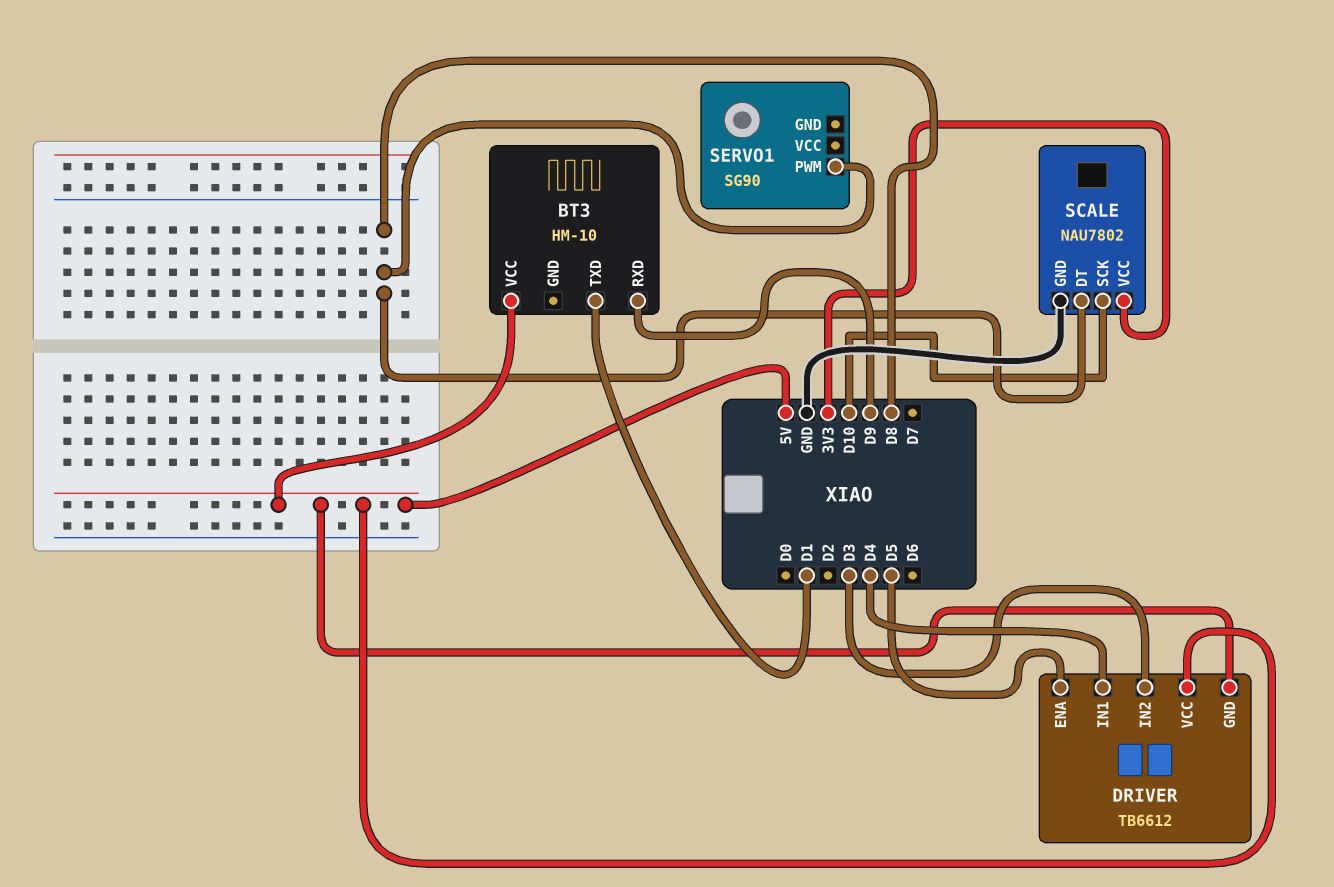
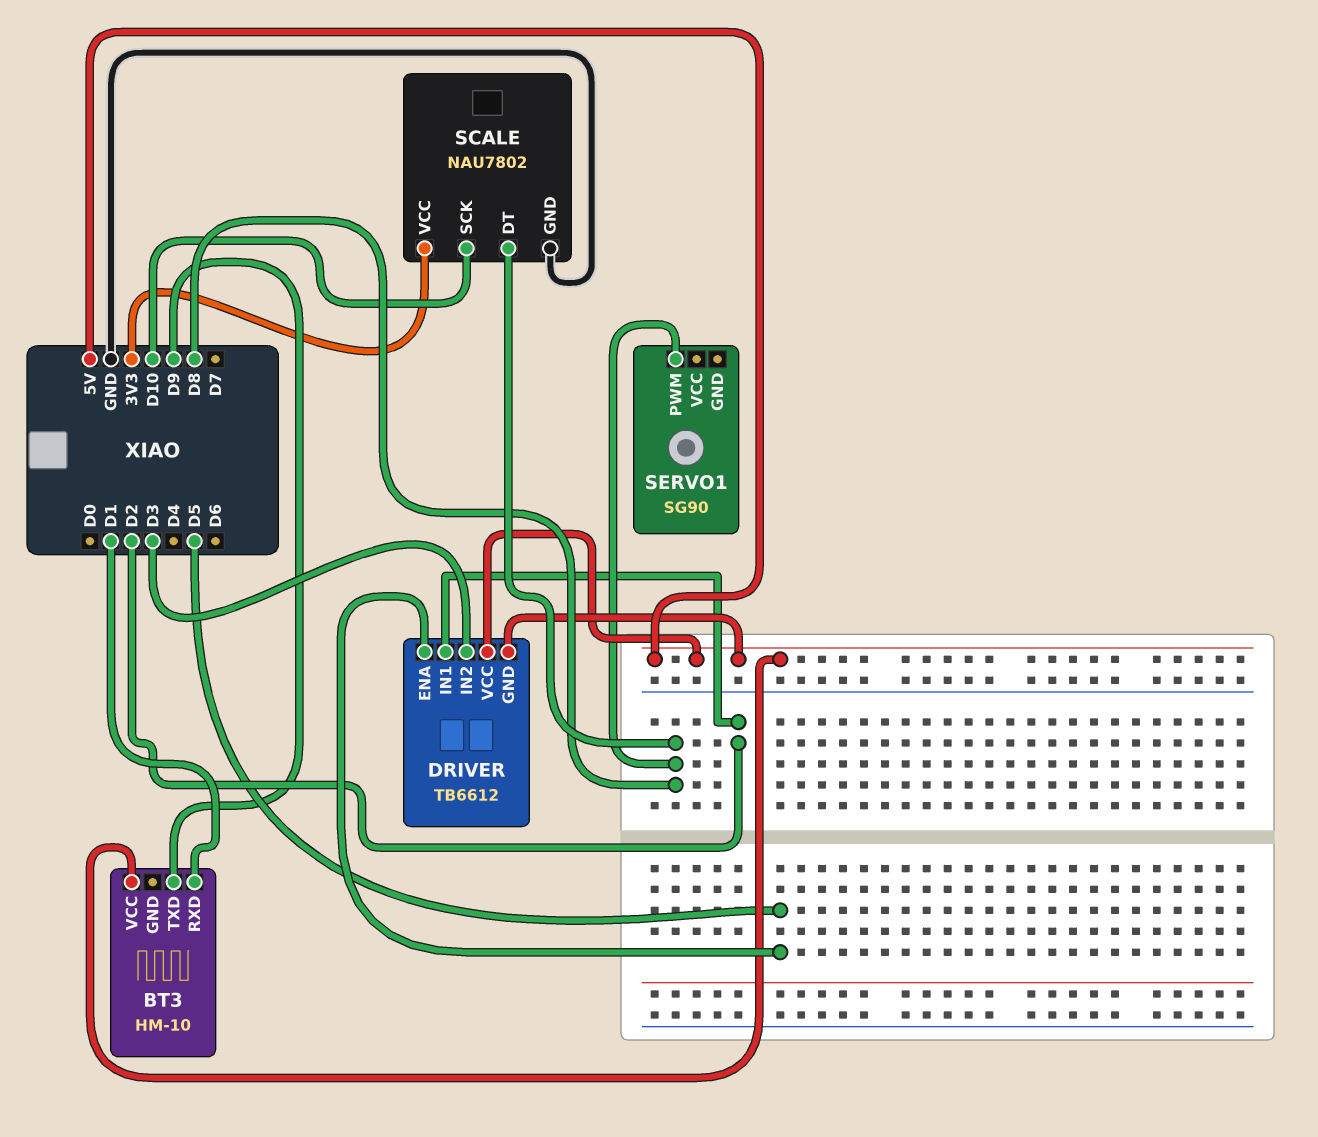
BT3 pin RXD: D9 -> D1
BT3 pin TXD: D1 -> D9
DRIVER pin IN1: D4 -> D2

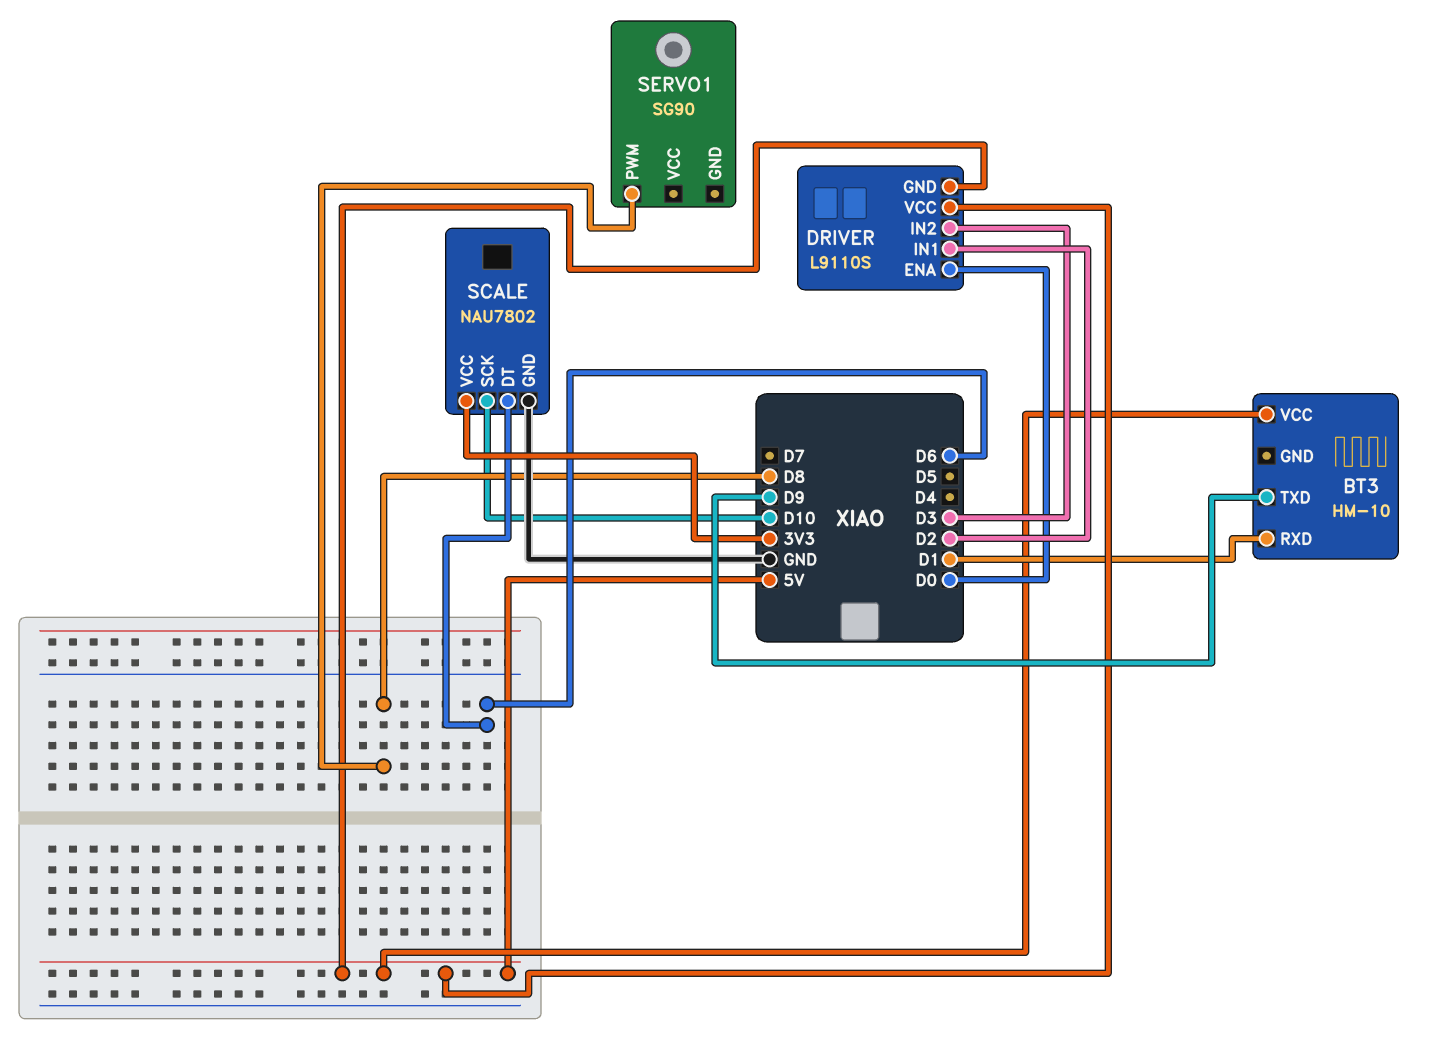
DRIVER: TB6612 -> L9110S
DRIVER pin ENA: D5 -> D0
SCALE pin DT: D8 -> D6

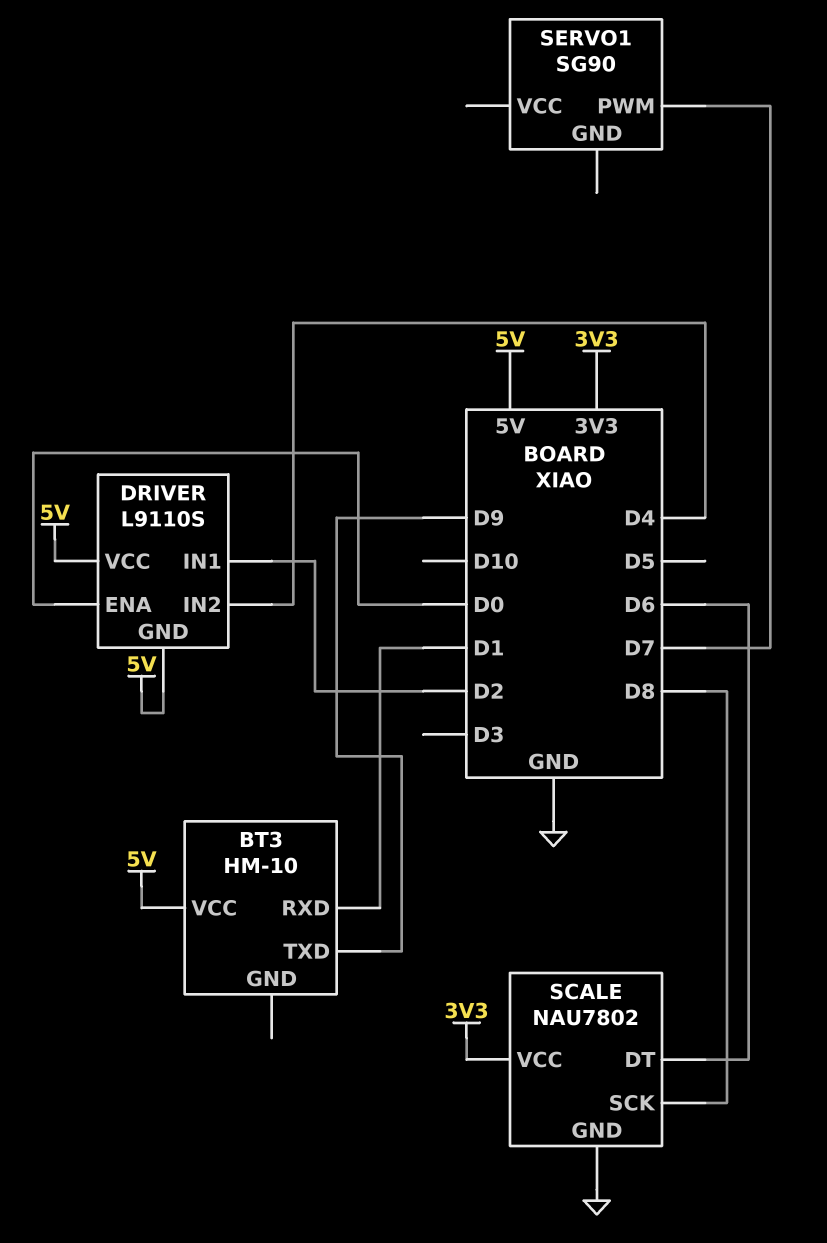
DRIVER pin IN2: D3 -> D4
SCALE pin SCK: D10 -> D8
SERVO1 pin PWM: D8 -> D7

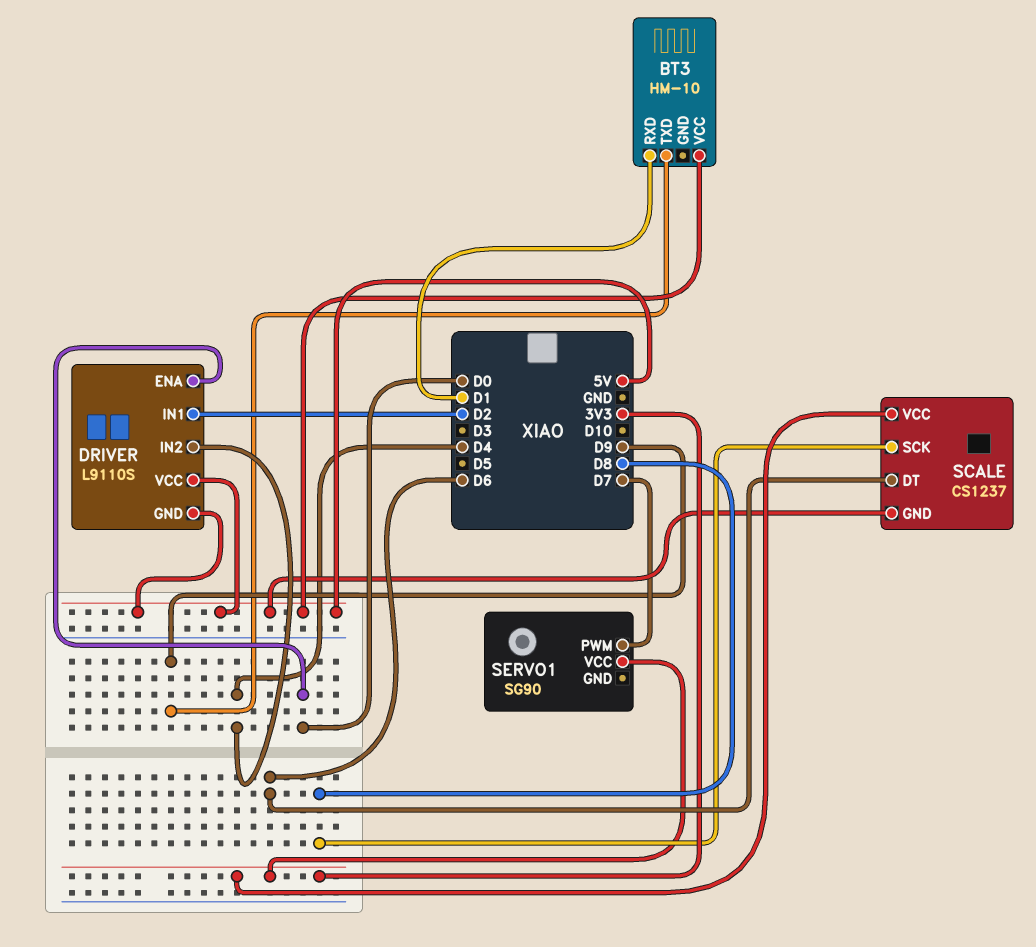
SCALE: NAU7802 -> CS1237
SCALE pin GND: GND -> 5V
SERVO1 pin VCC: none -> 3V3

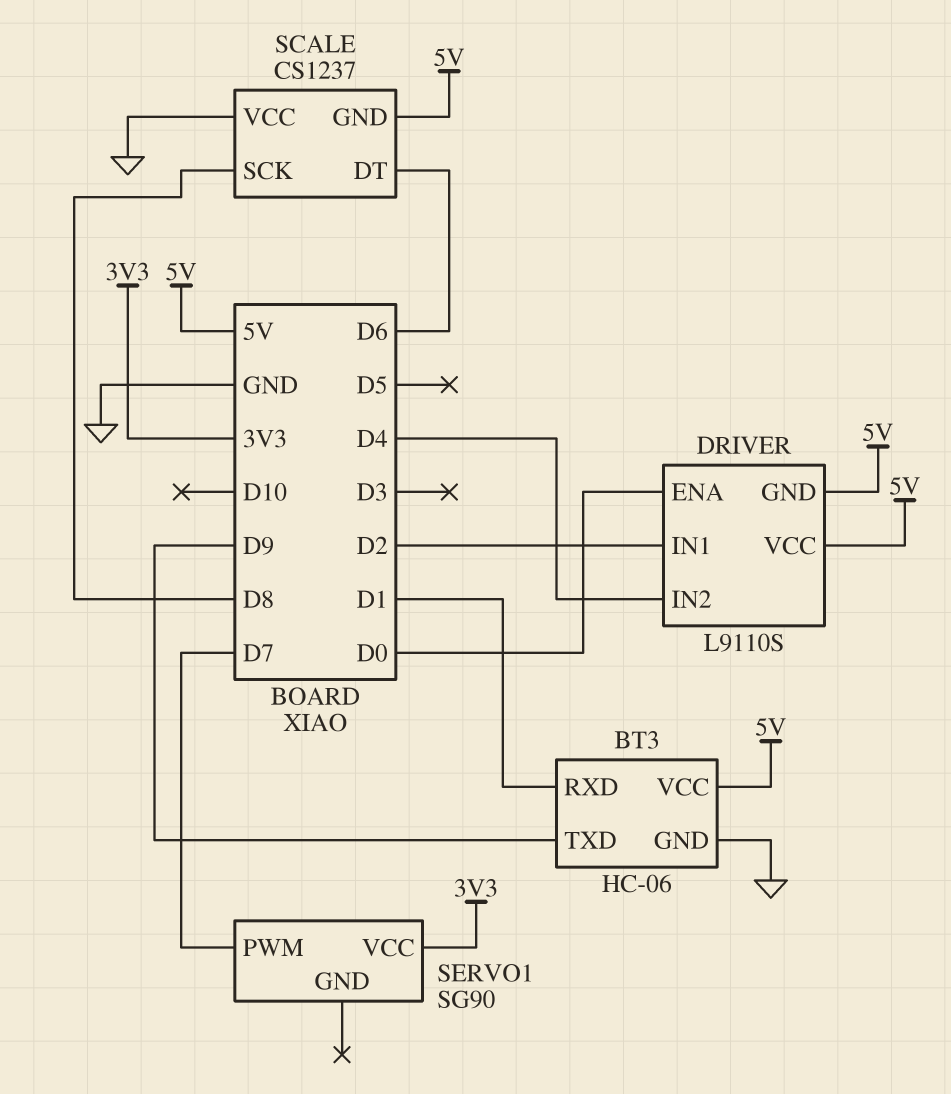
BT3: HM-10 -> HC-06
BT3 pin GND: none -> GND
SCALE pin VCC: 3V3 -> GND

